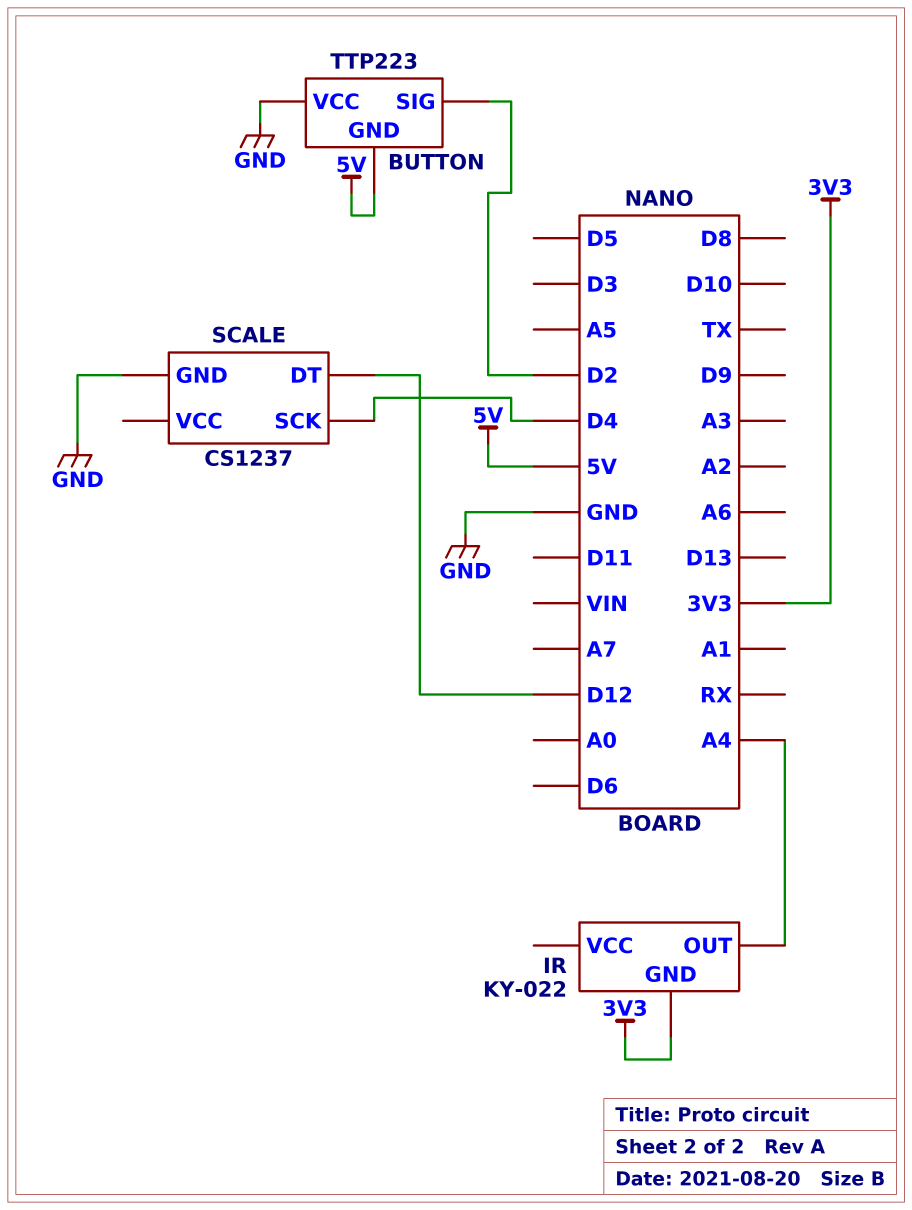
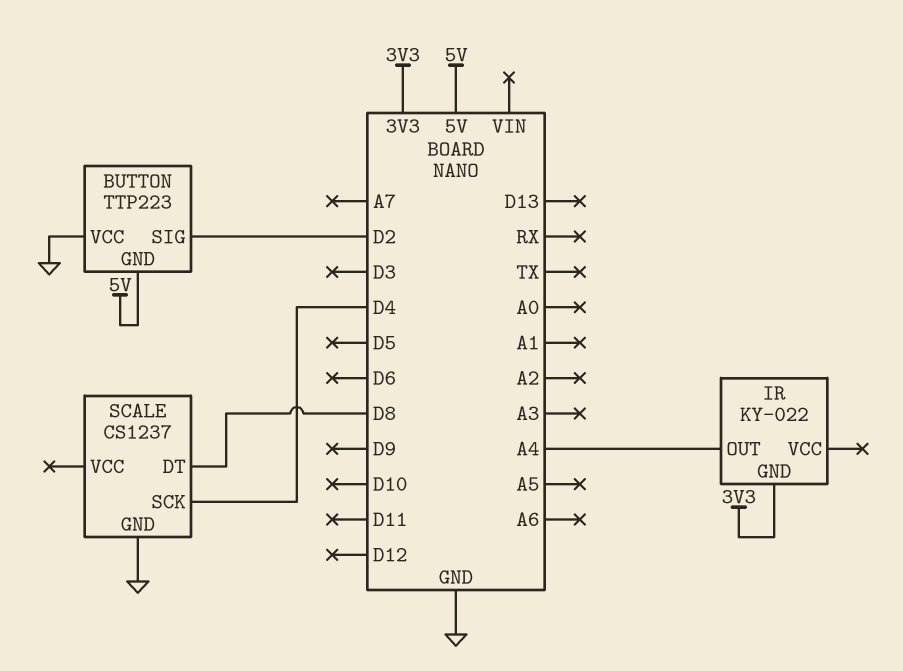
SCALE pin DT: D12 -> D8

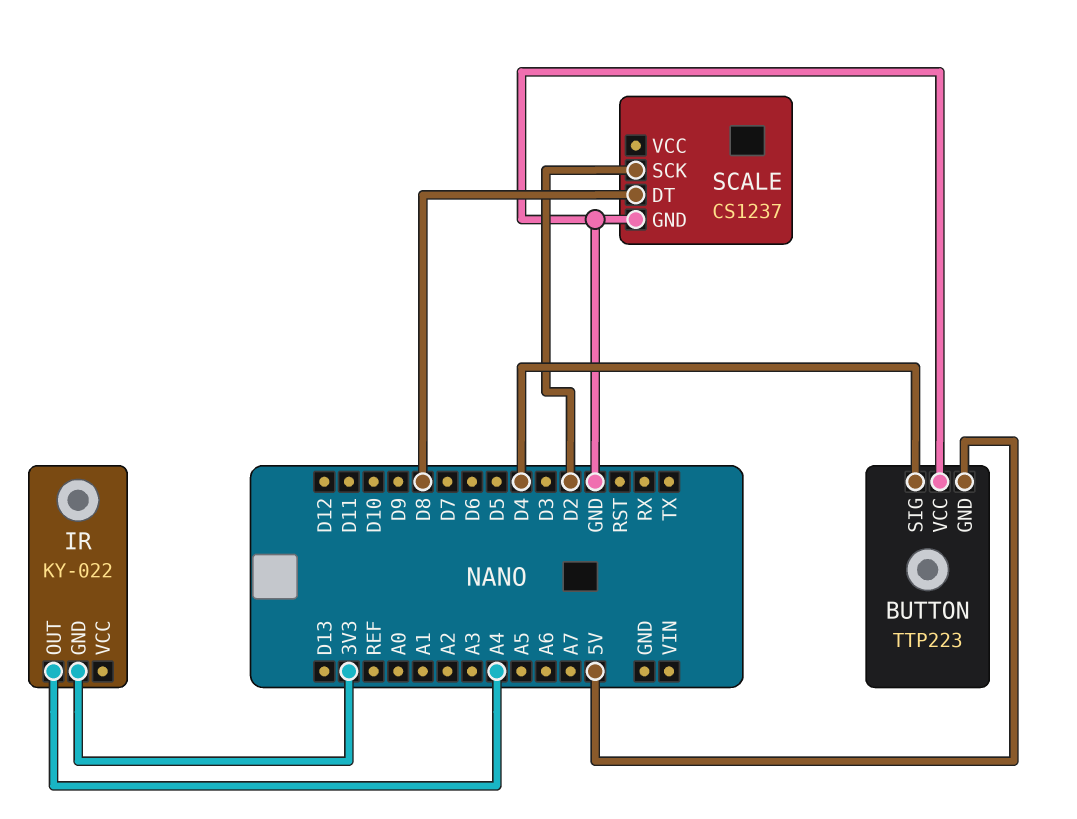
BUTTON pin SIG: D2 -> D4
SCALE pin SCK: D4 -> D2

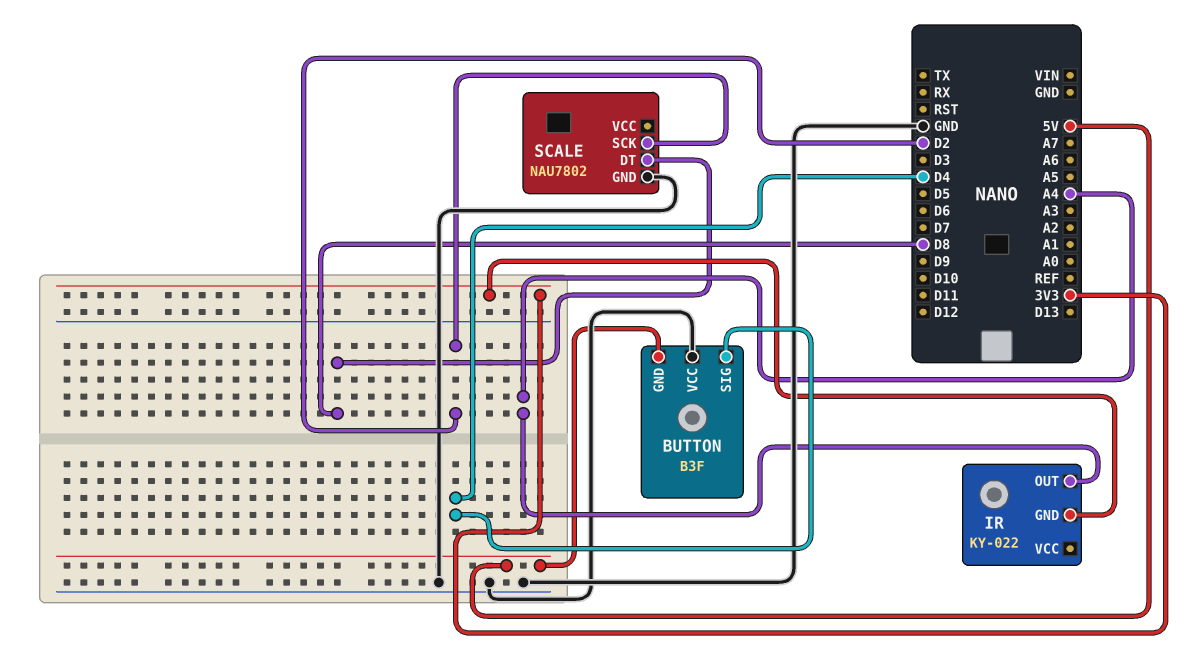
BUTTON: TTP223 -> B3F
SCALE: CS1237 -> NAU7802

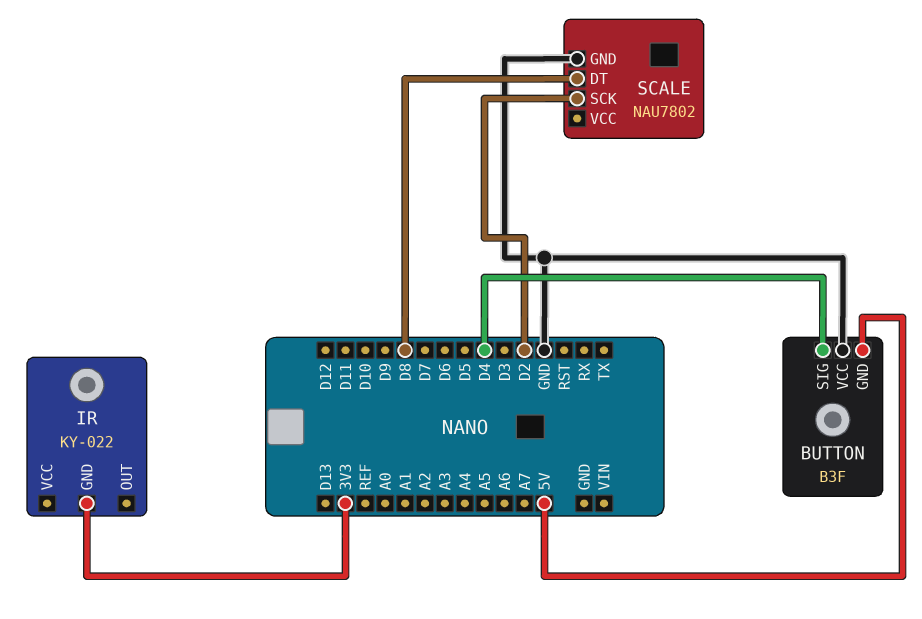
IR pin OUT: A4 -> none

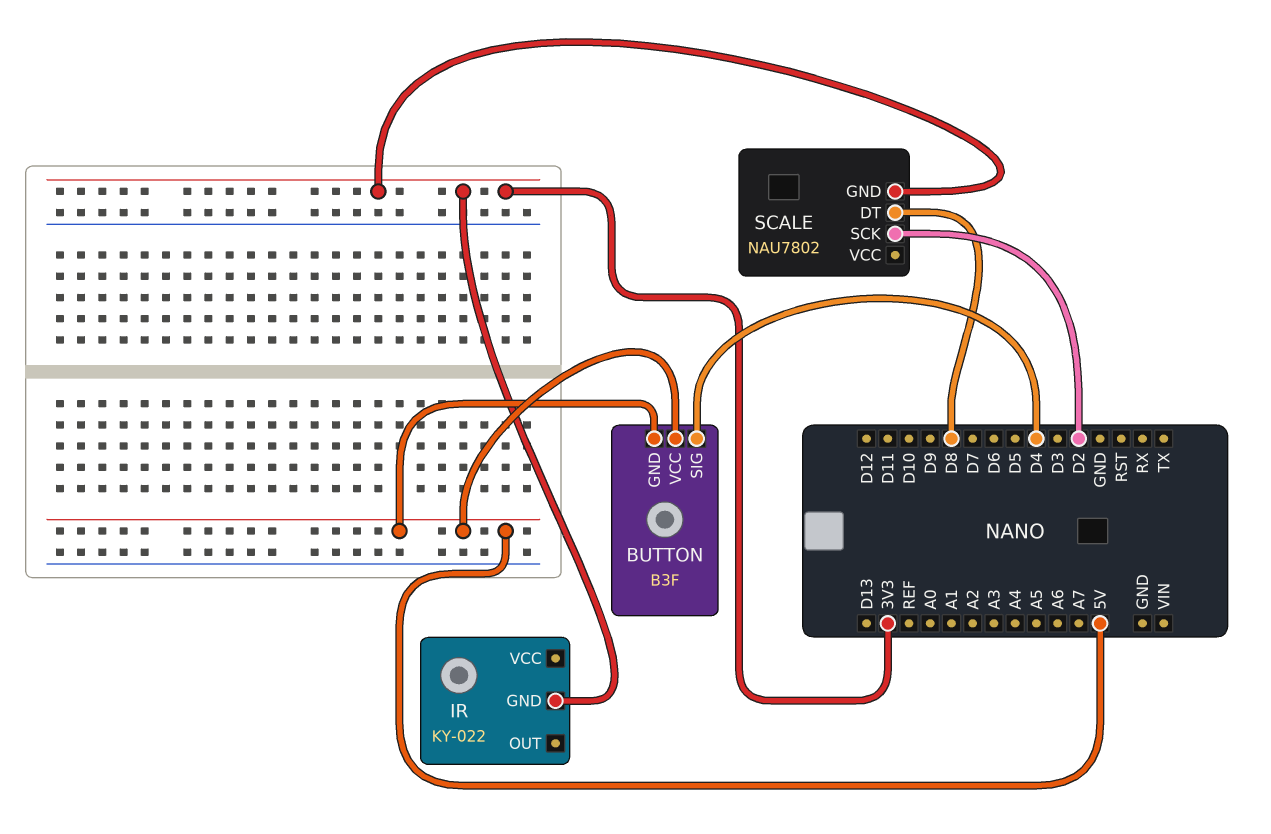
BUTTON pin VCC: GND -> 5V
SCALE pin GND: GND -> 3V3

